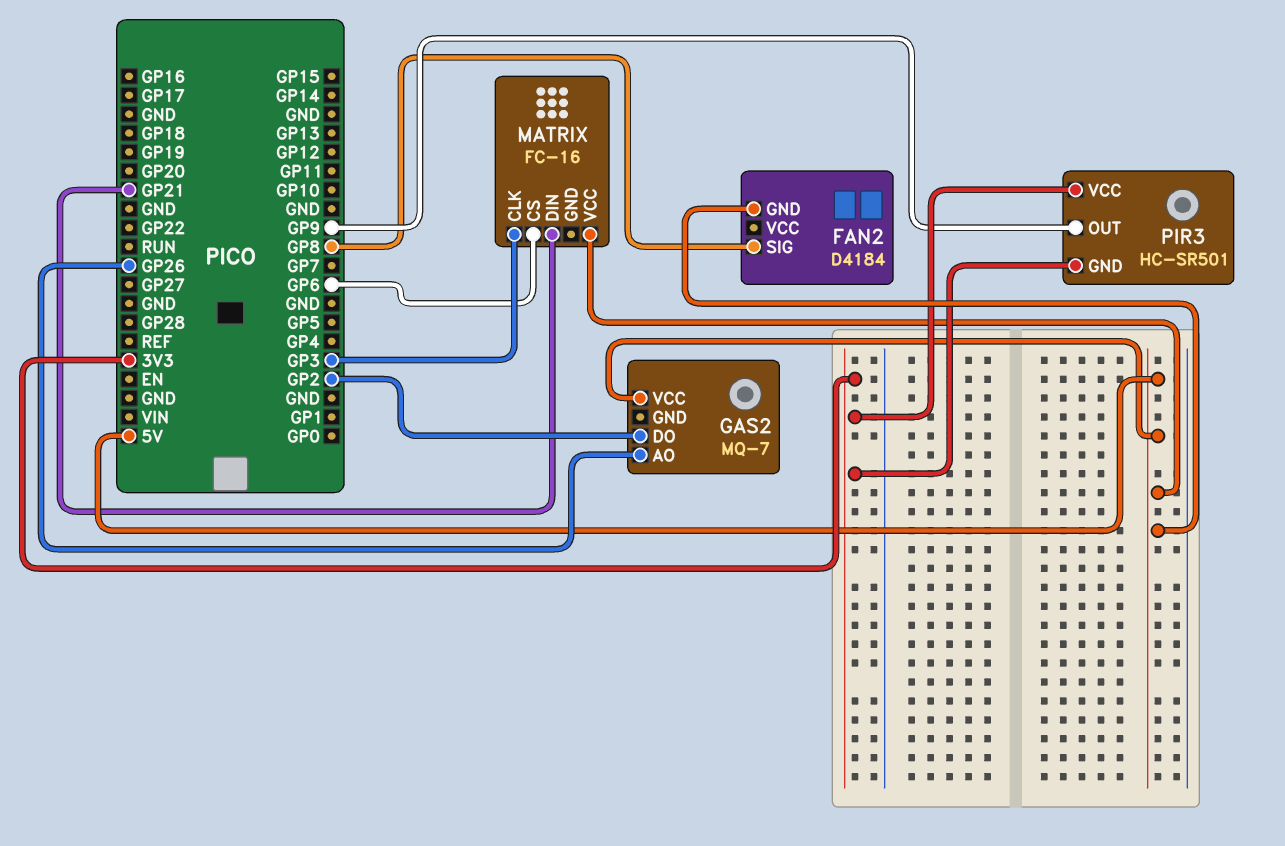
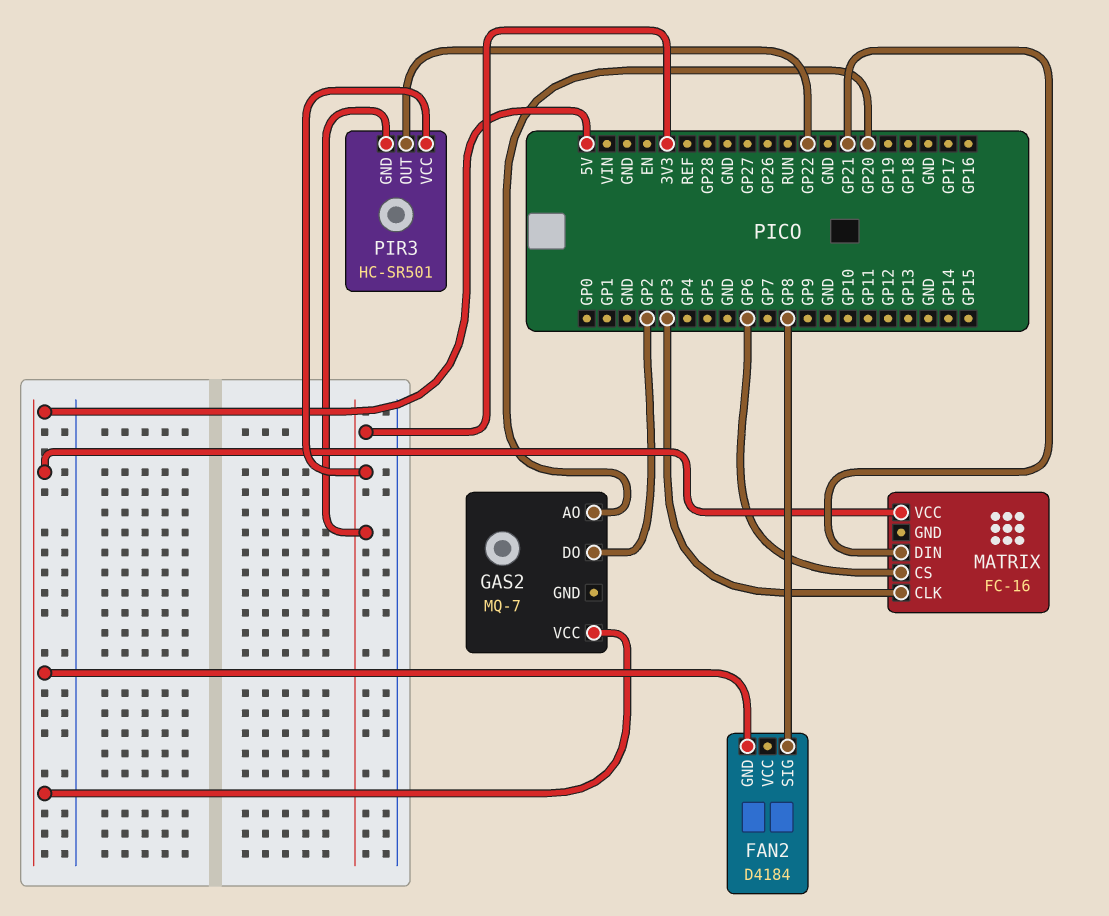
GAS2 pin AO: GP26 -> GP20
PIR3 pin OUT: GP9 -> GP22

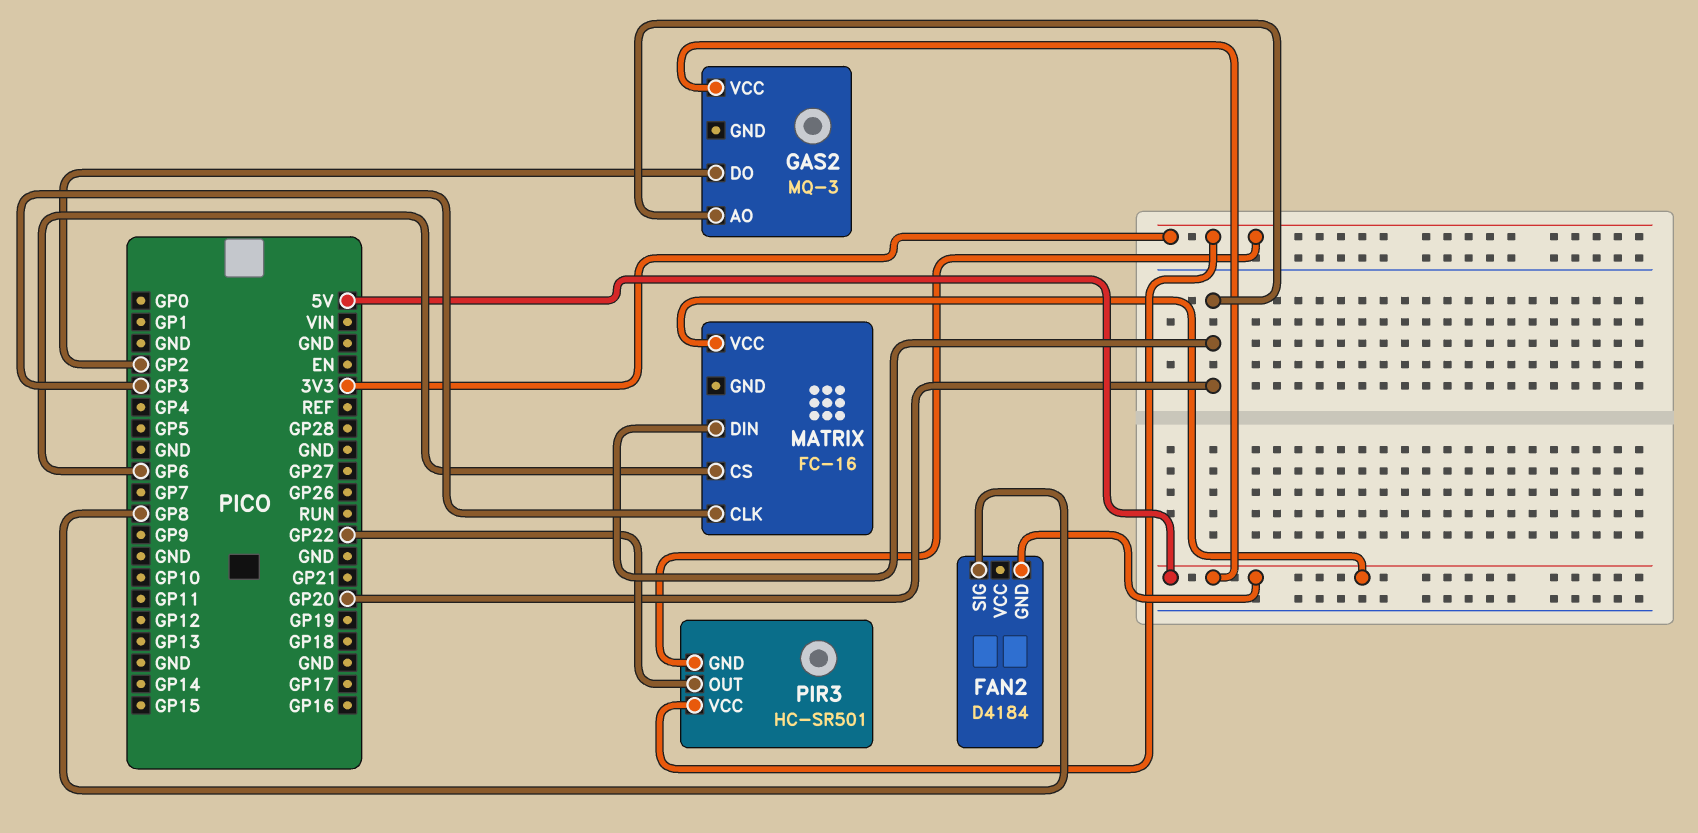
GAS2: MQ-7 -> MQ-3
MATRIX pin DIN: GP21 -> GP20

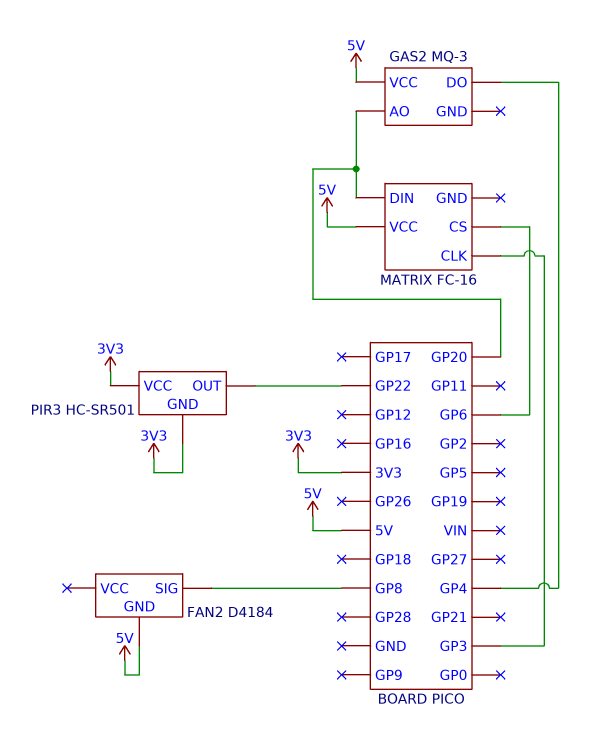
GAS2 pin DO: GP2 -> GP4

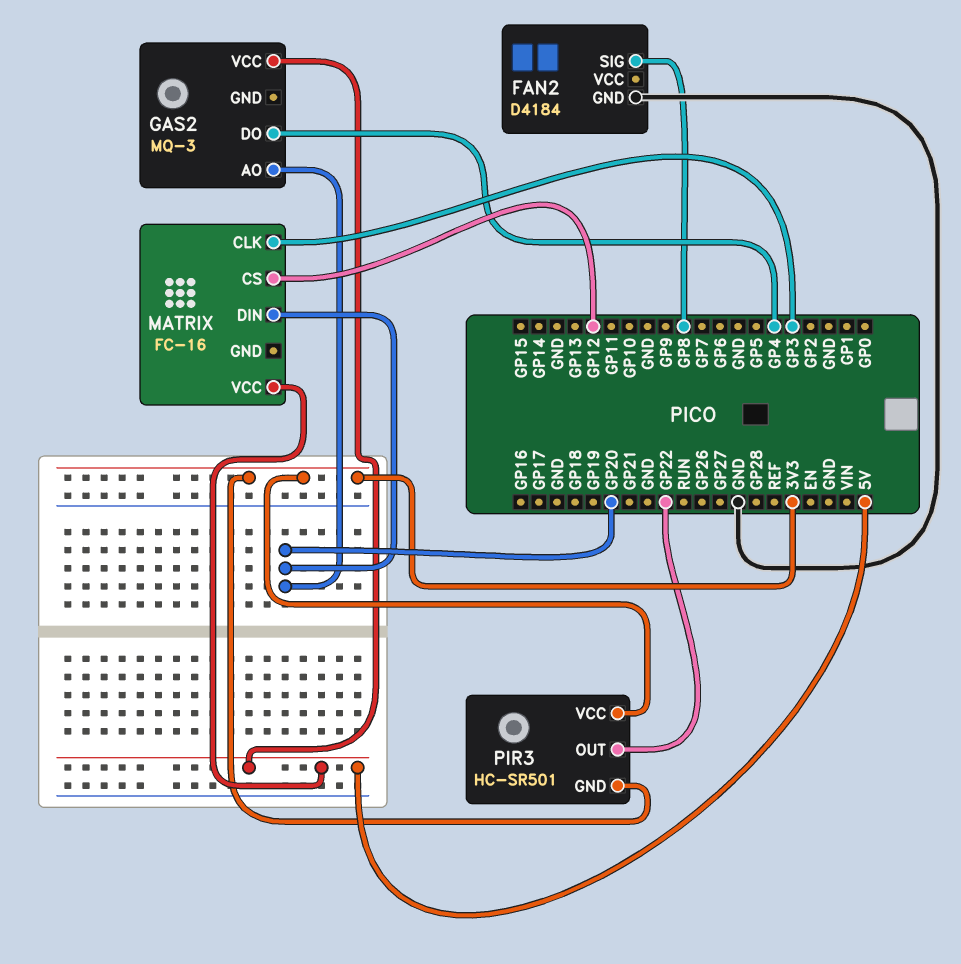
FAN2 pin GND: 5V -> GND
MATRIX pin CS: GP6 -> GP12

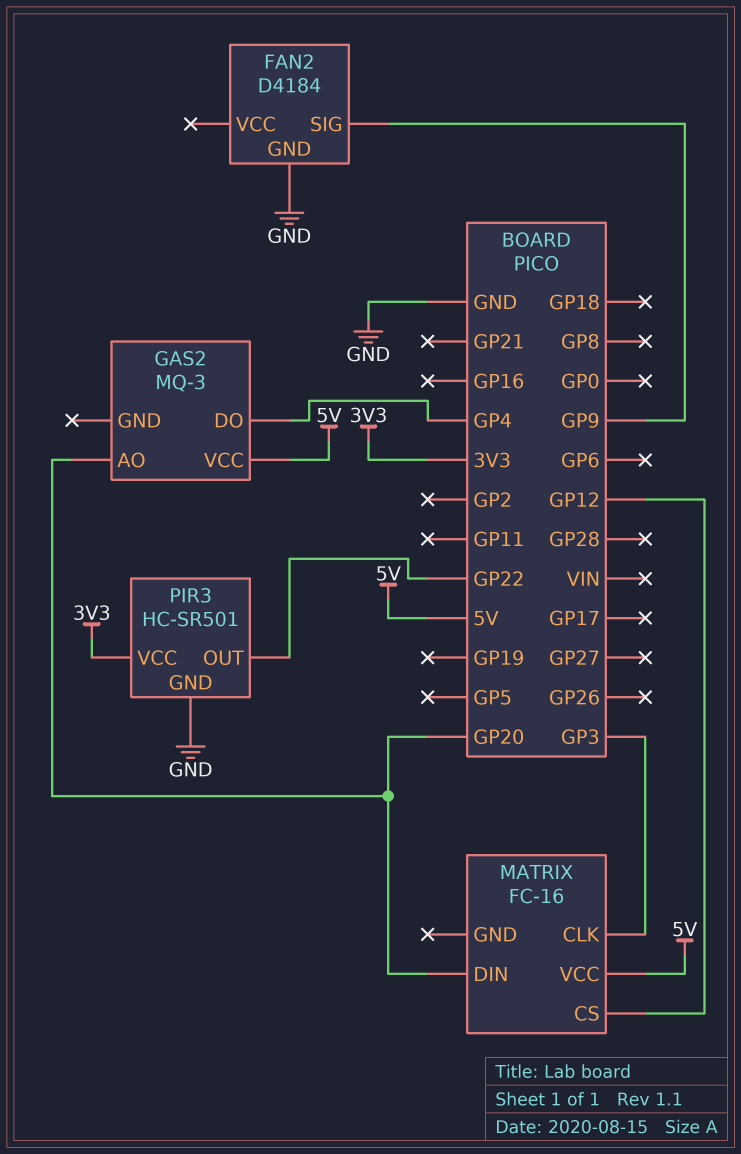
FAN2 pin SIG: GP8 -> GP9
PIR3 pin GND: 3V3 -> GND

